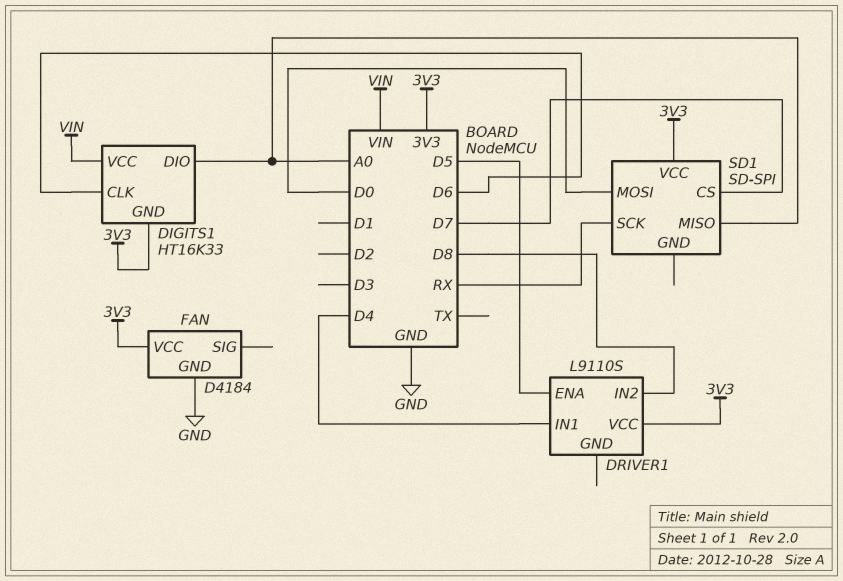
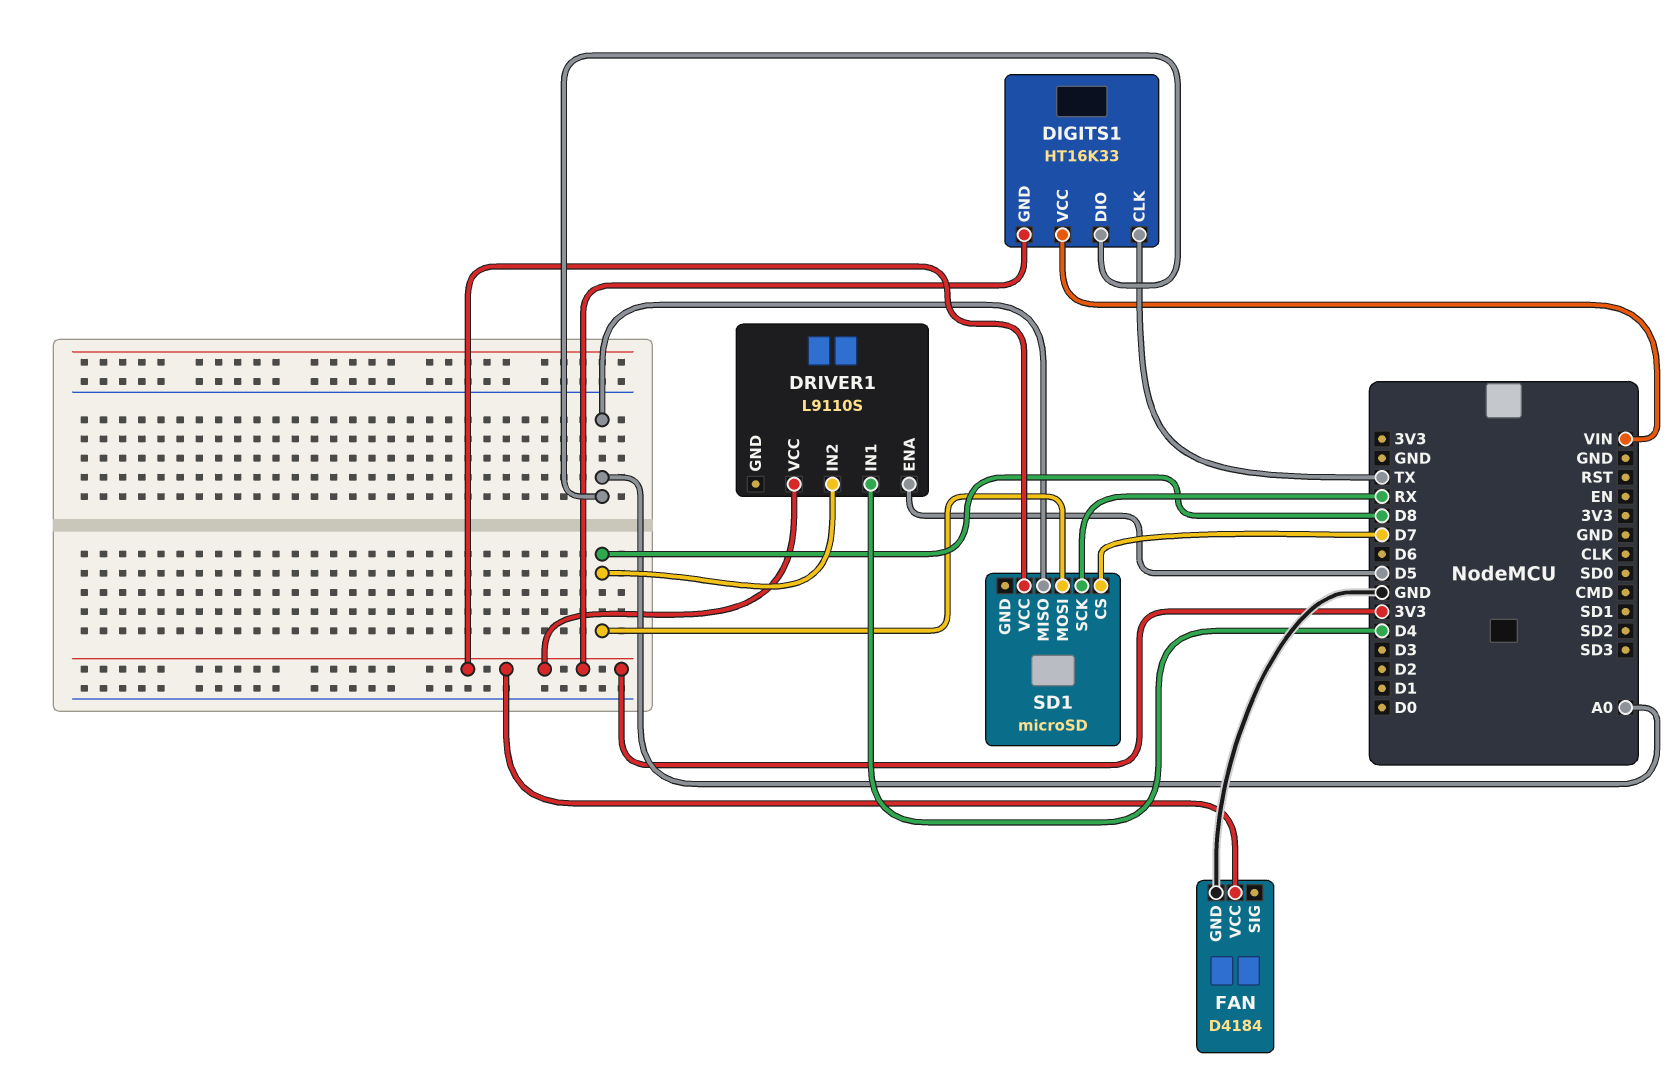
DIGITS1 pin CLK: D6 -> TX
SD1: SD-SPI -> microSD
SD1 pin MOSI: D0 -> D8

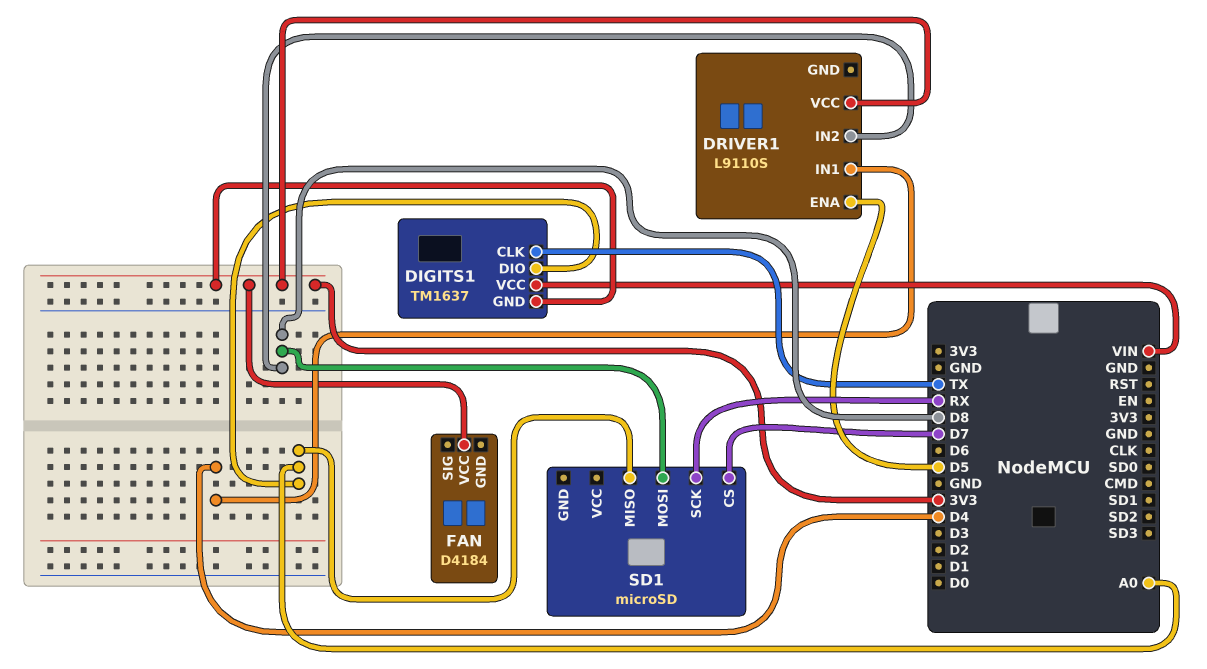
DIGITS1: HT16K33 -> TM1637
FAN pin GND: GND -> none
SD1 pin VCC: 3V3 -> none

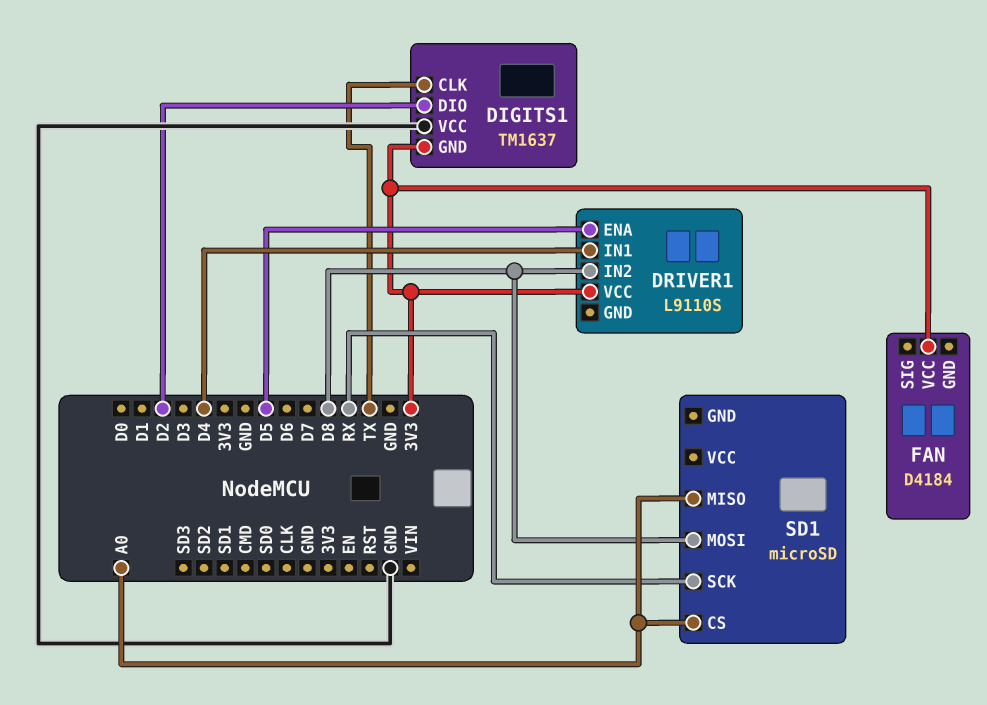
DIGITS1 pin DIO: A0 -> D2
DIGITS1 pin VCC: VIN -> GND
SD1 pin CS: D7 -> A0

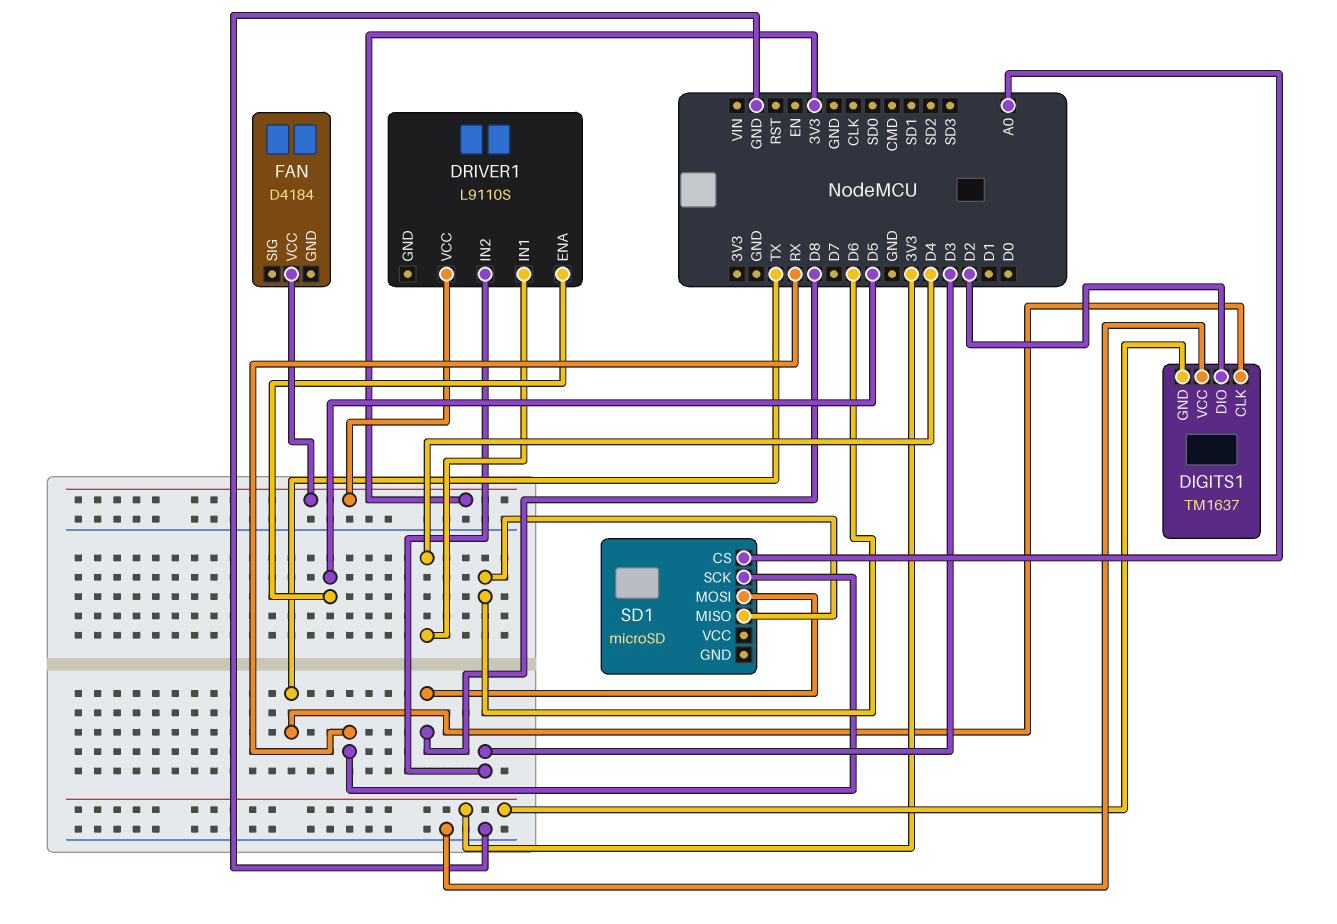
DRIVER1 pin IN2: D8 -> D3
SD1 pin MISO: A0 -> D6

